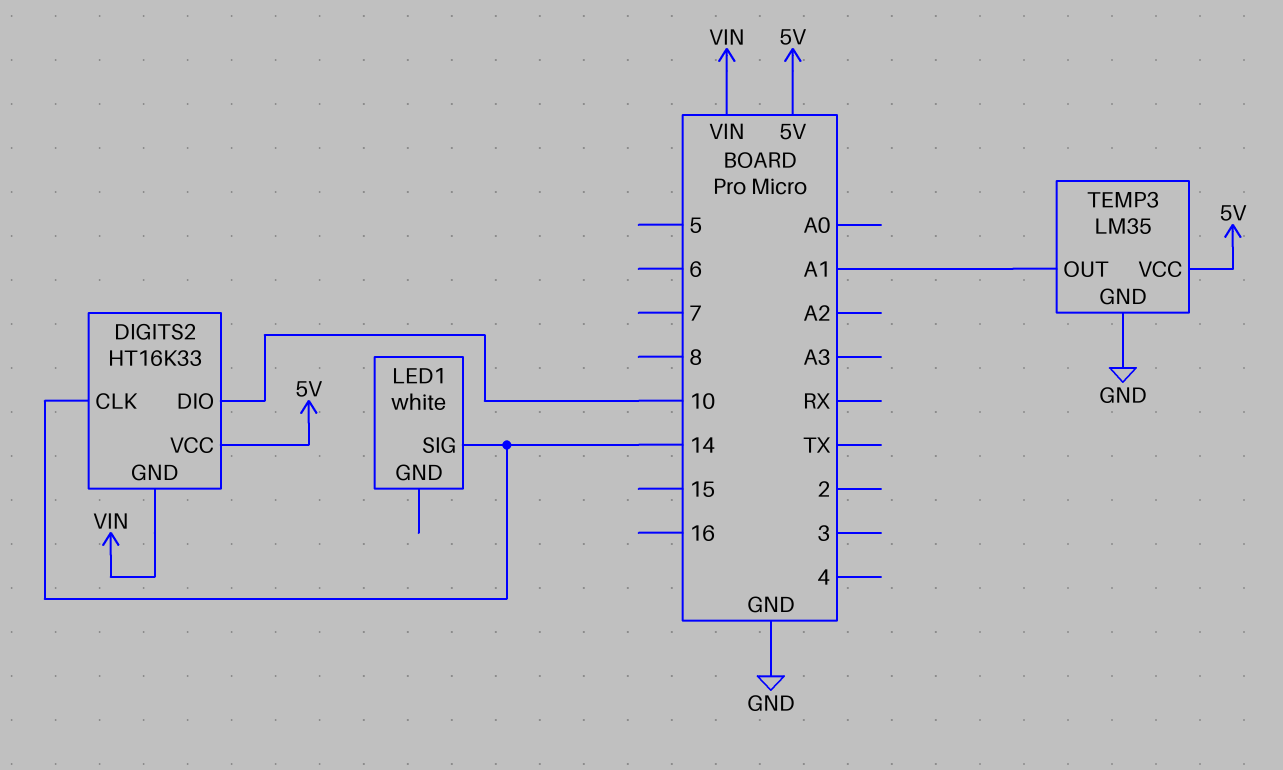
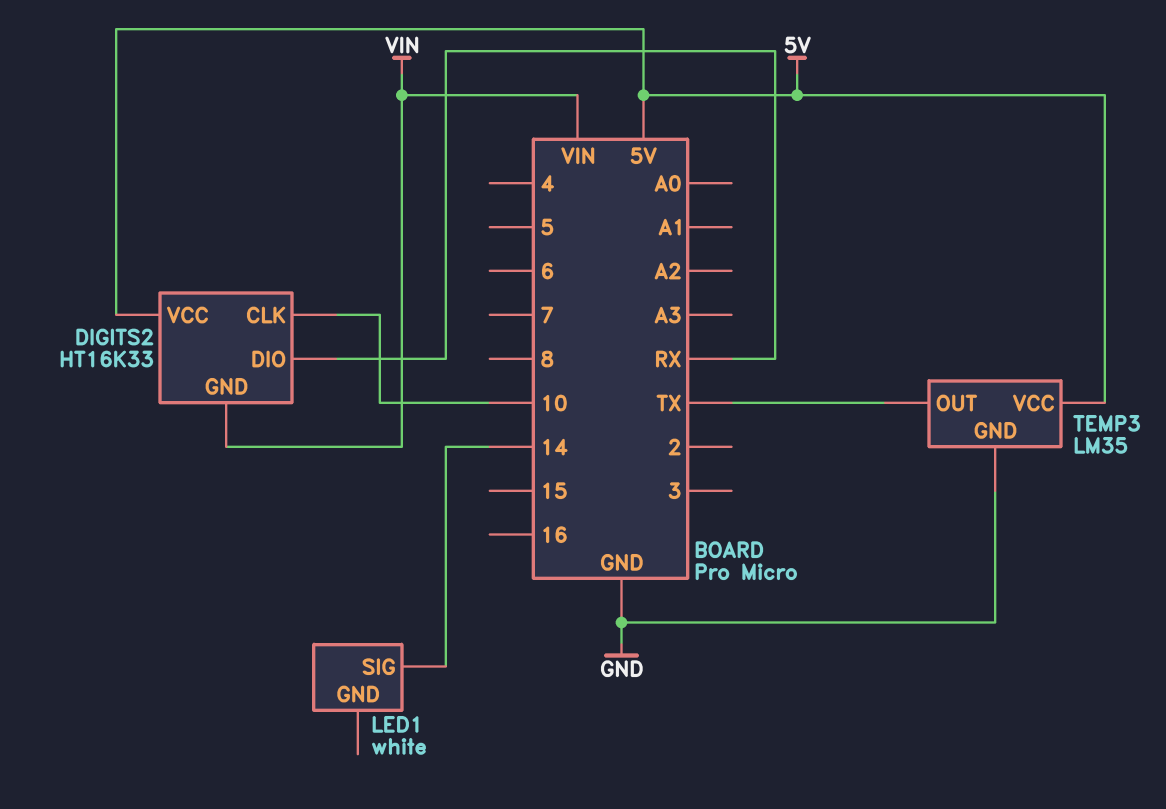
DIGITS2 pin CLK: 14 -> 10
DIGITS2 pin DIO: 10 -> RX
TEMP3 pin OUT: A1 -> TX

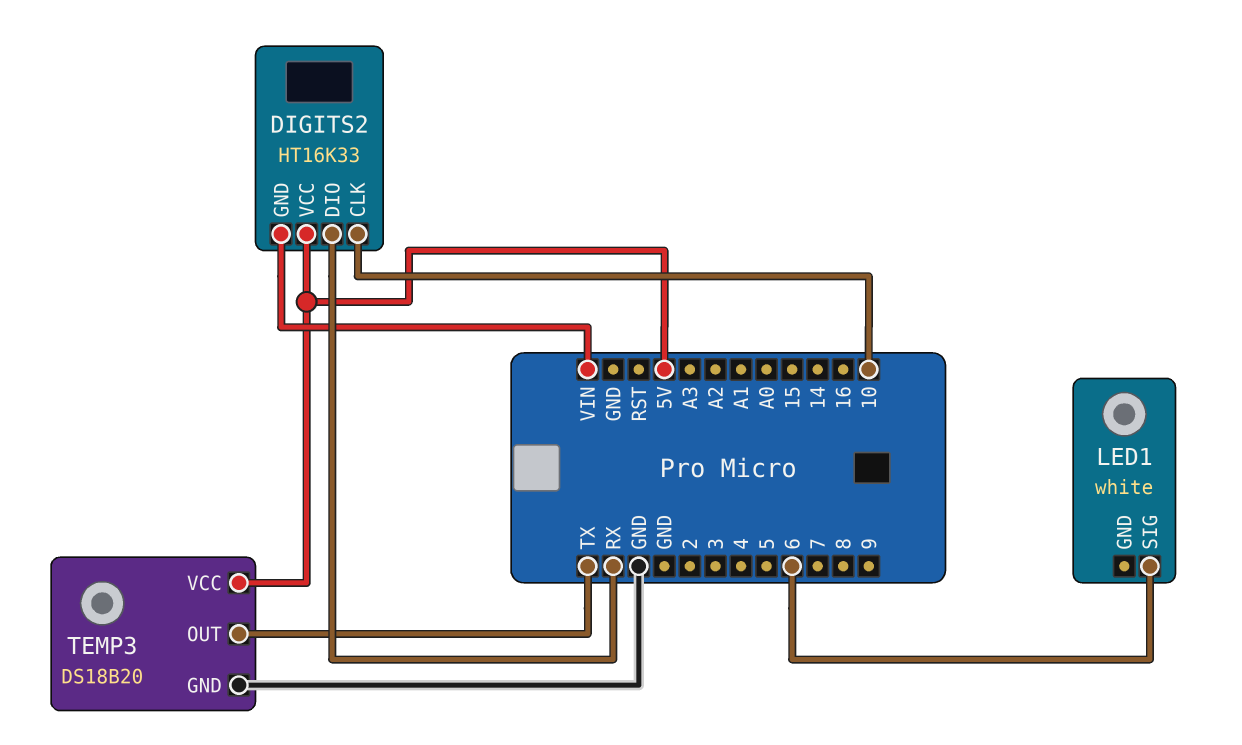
LED1 pin SIG: 14 -> 6
TEMP3: LM35 -> DS18B20

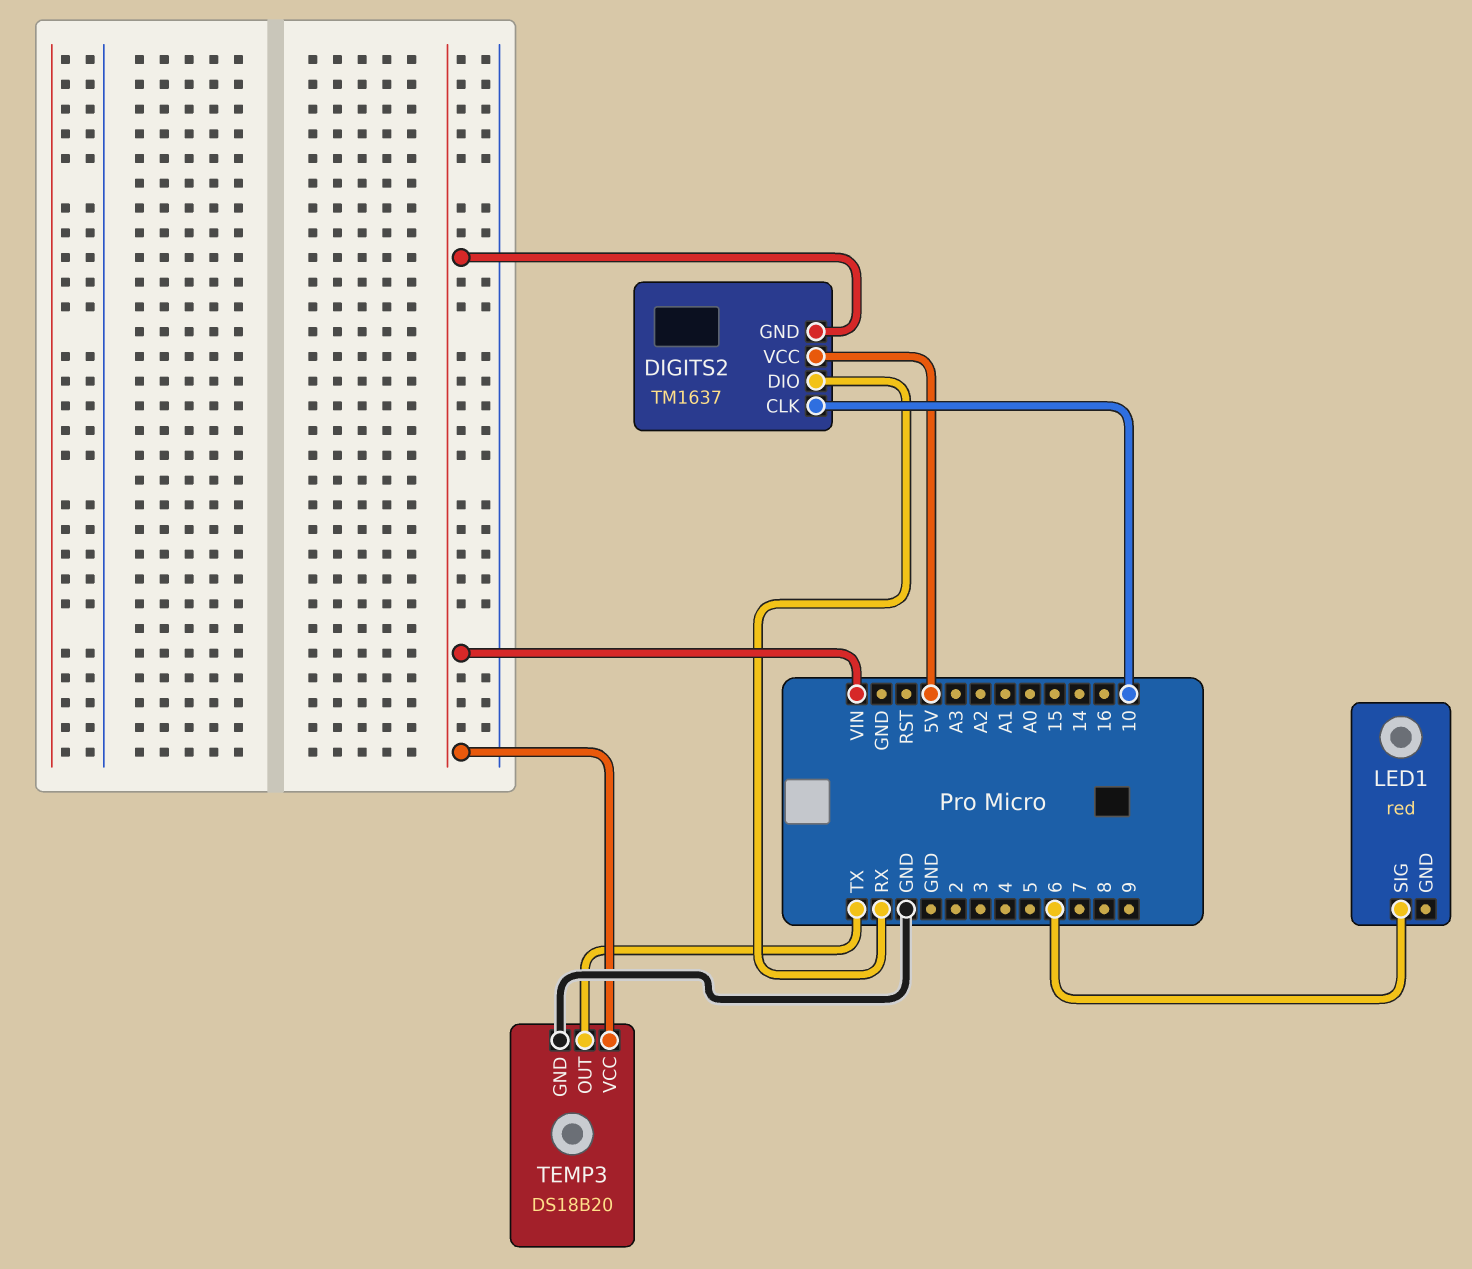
DIGITS2: HT16K33 -> TM1637
LED1: white -> red
TEMP3 pin VCC: 5V -> VIN

